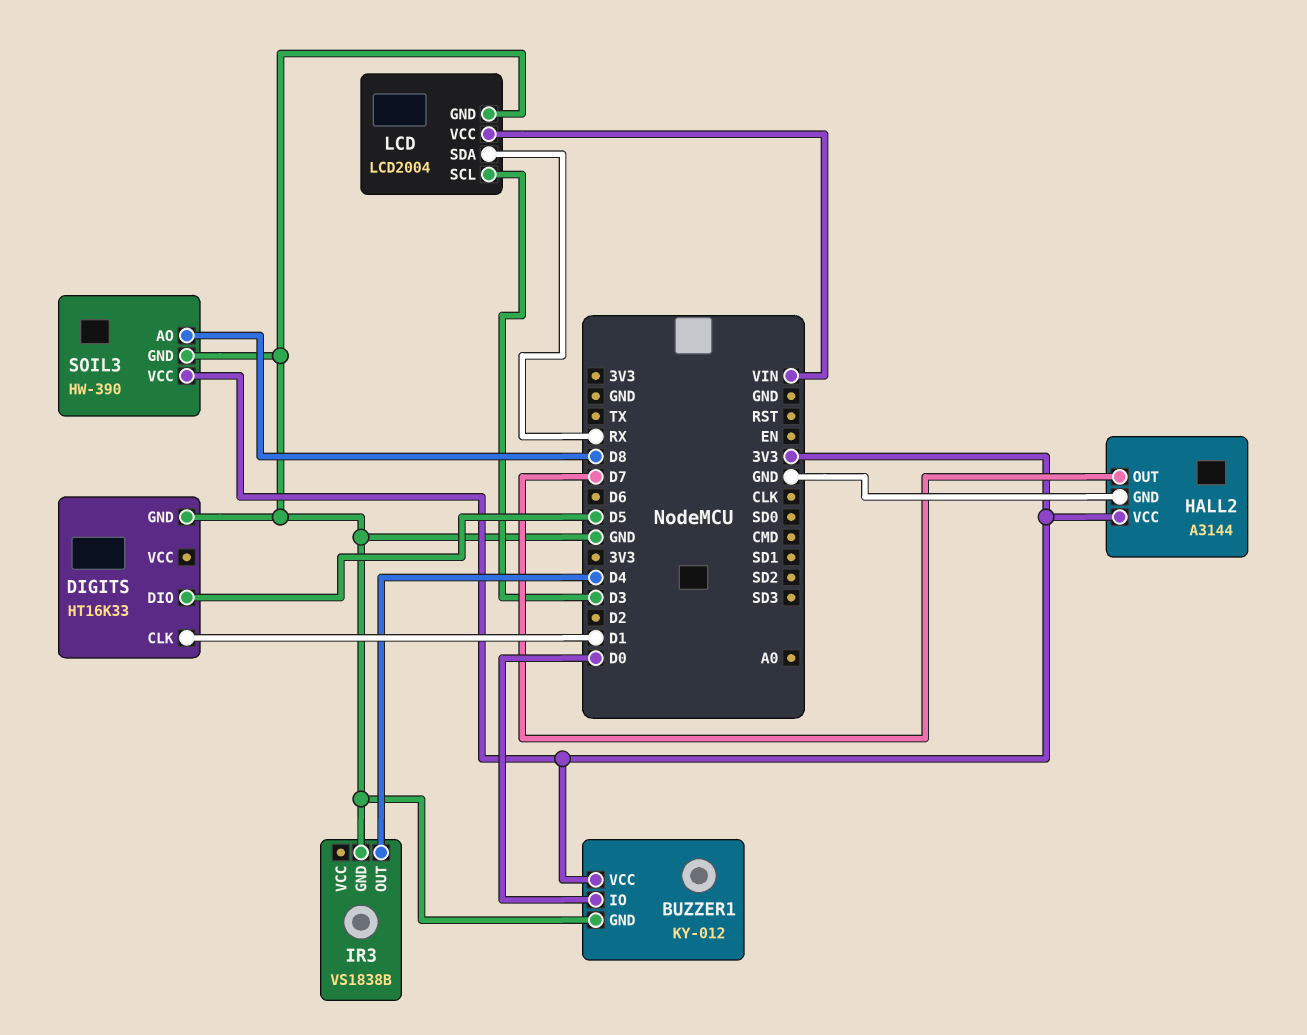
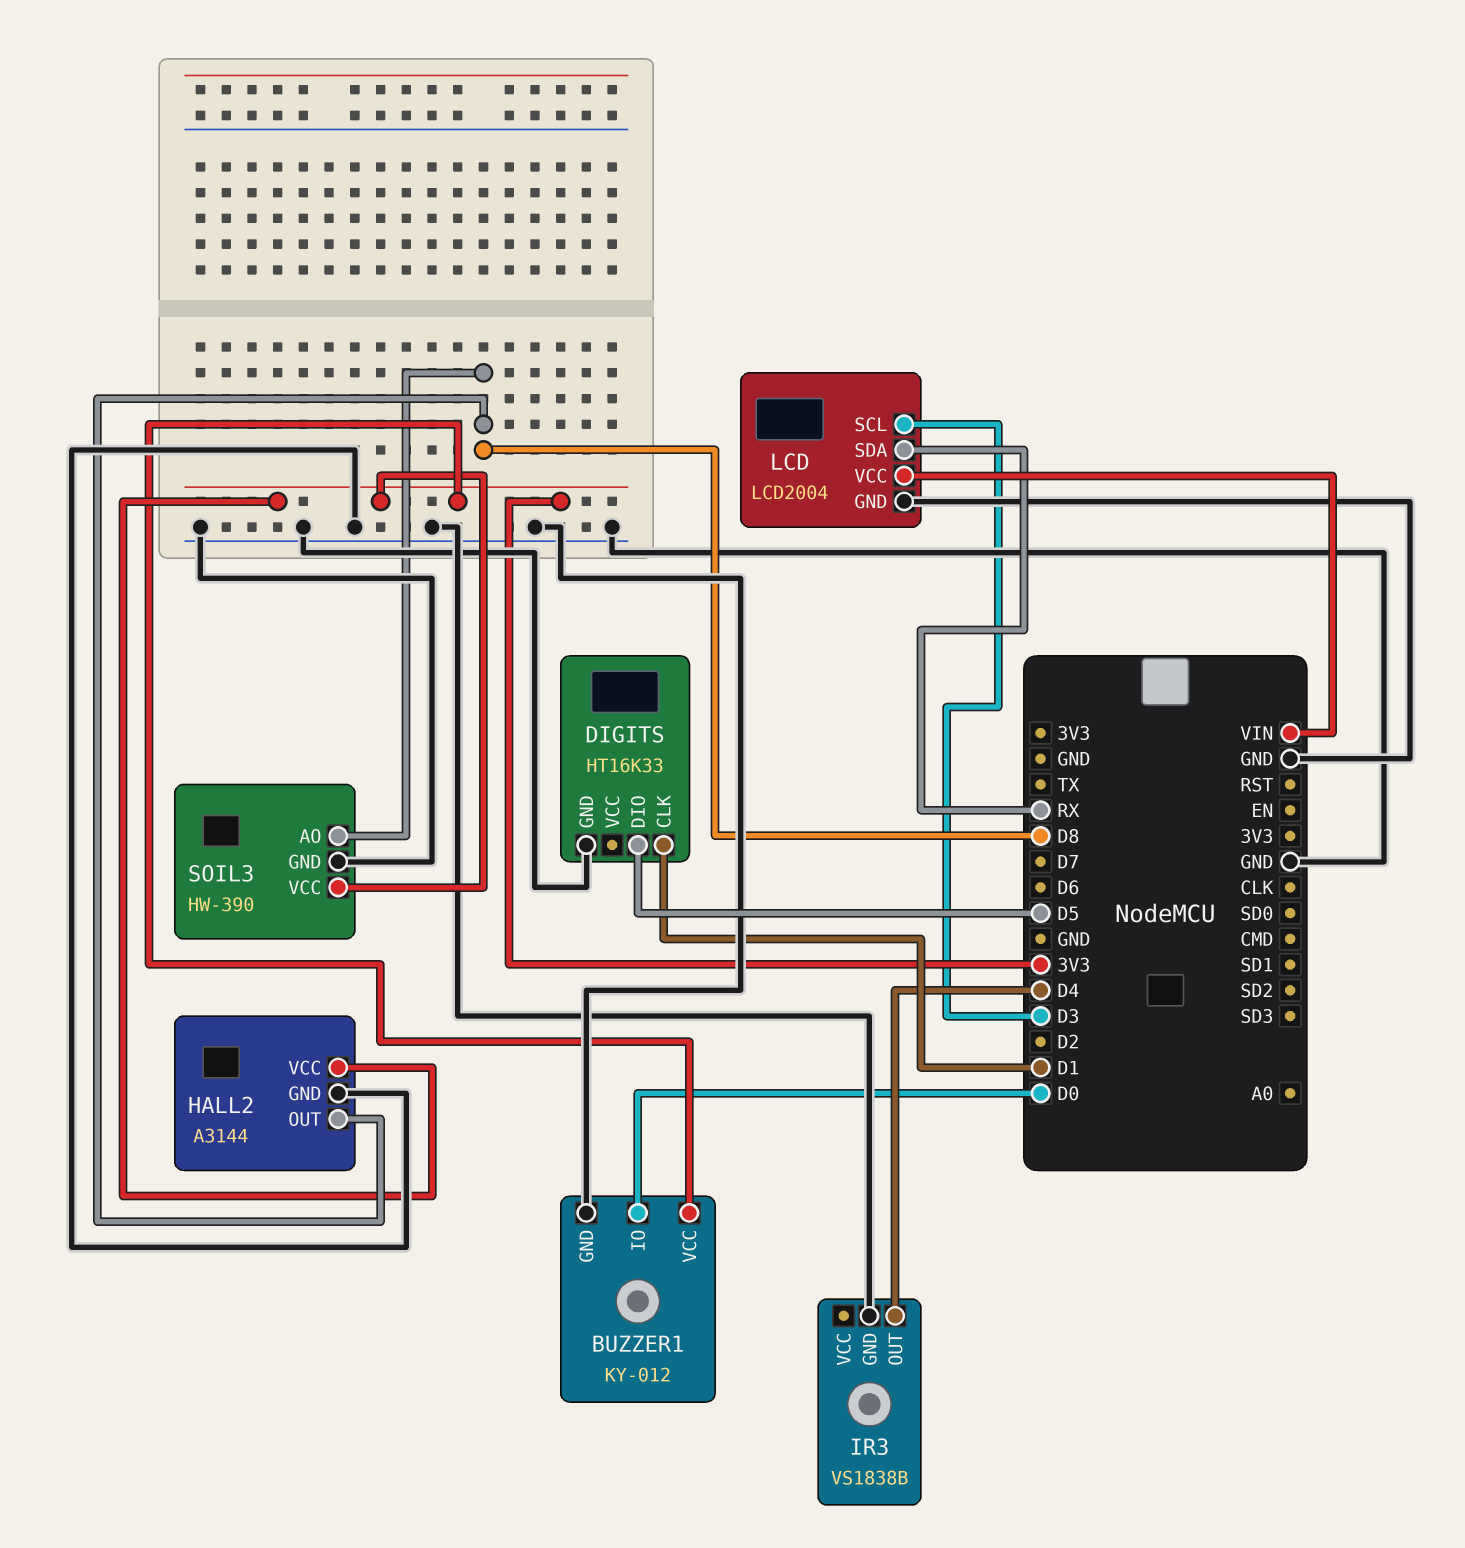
HALL2 pin OUT: D7 -> D8

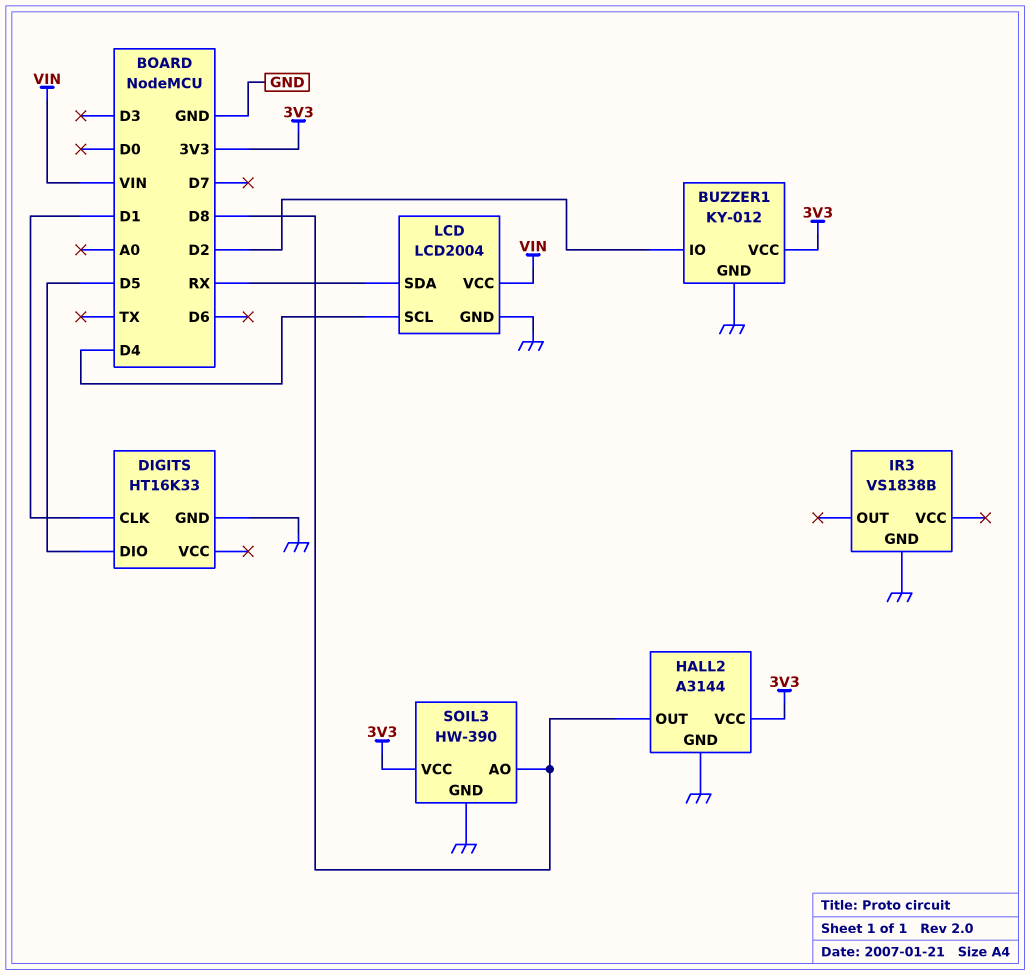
BUZZER1 pin IO: D0 -> D2
IR3 pin OUT: D4 -> none
LCD pin SCL: D3 -> D4

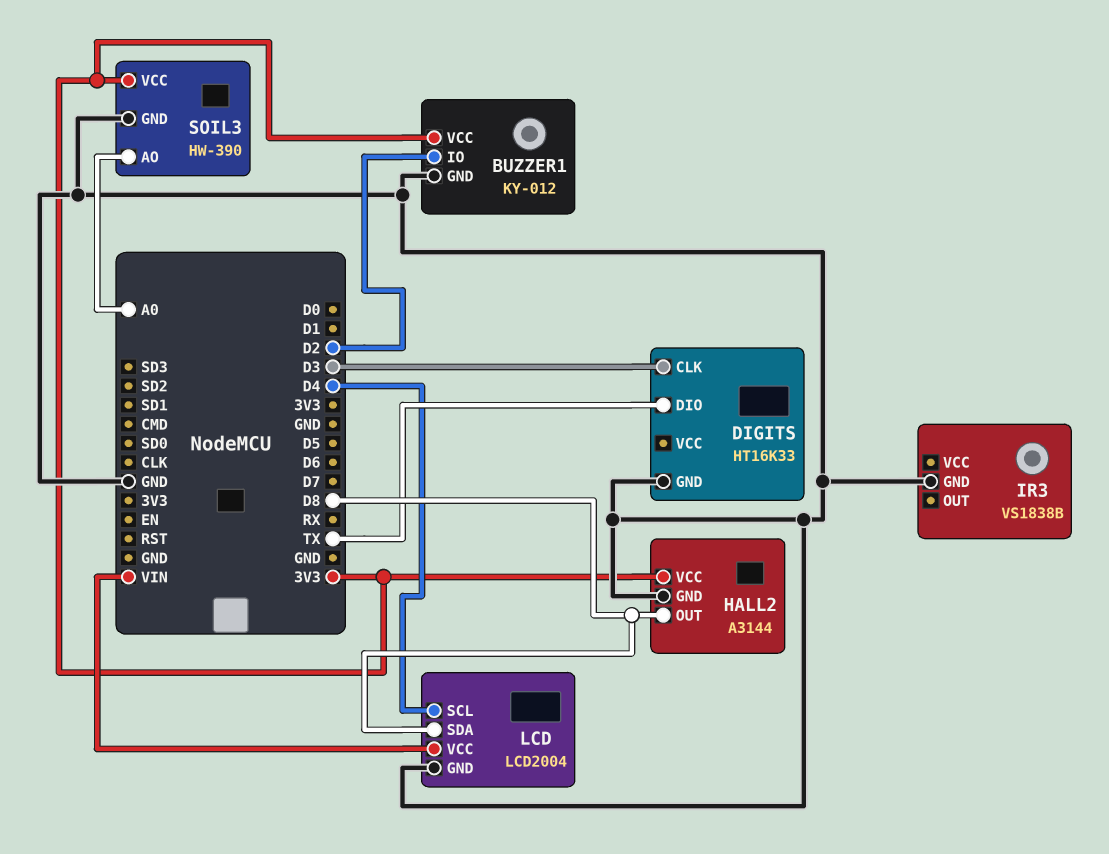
DIGITS pin CLK: D1 -> D3
DIGITS pin DIO: D5 -> TX
LCD pin SDA: RX -> D8
SOIL3 pin AO: D8 -> A0

